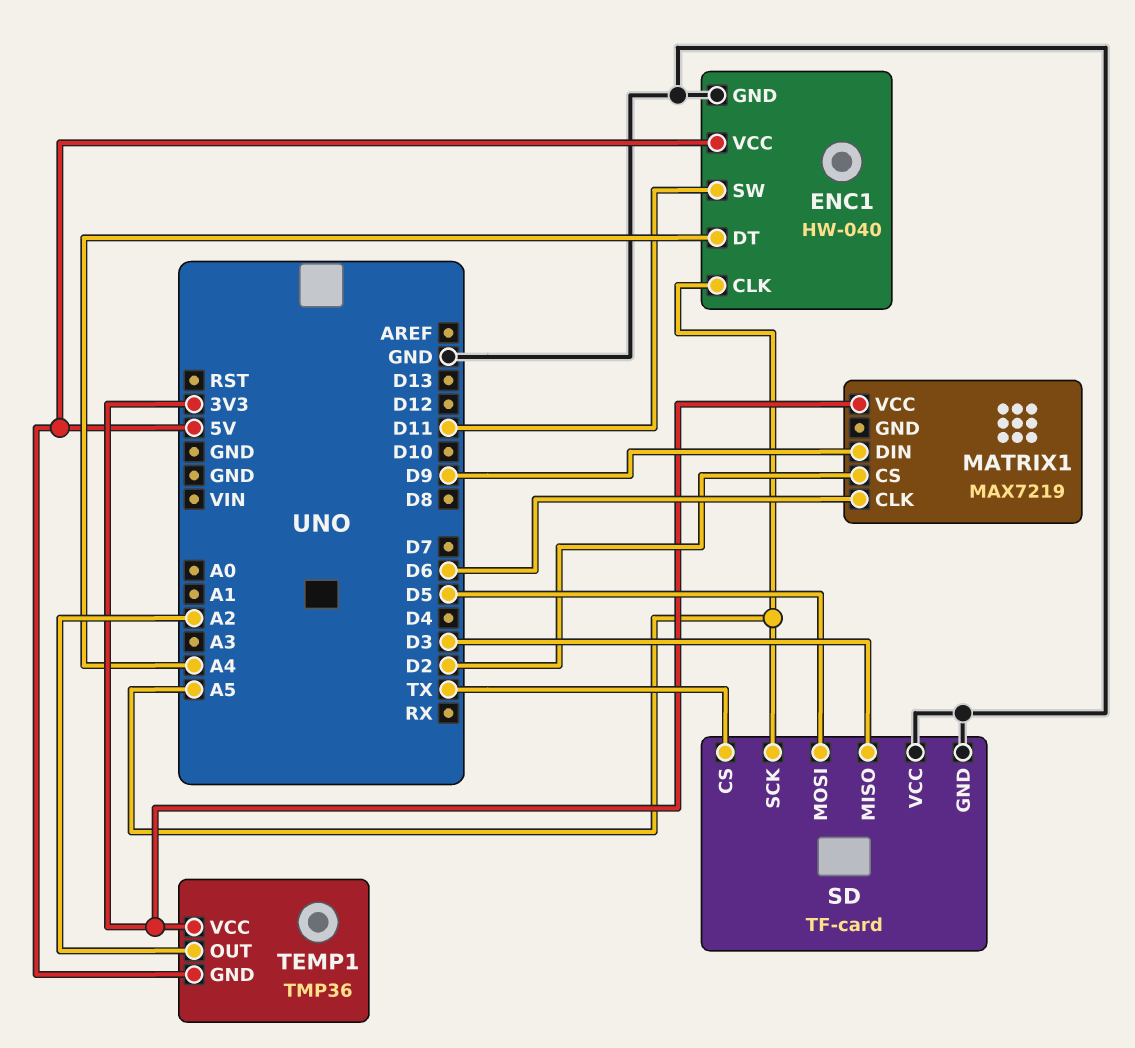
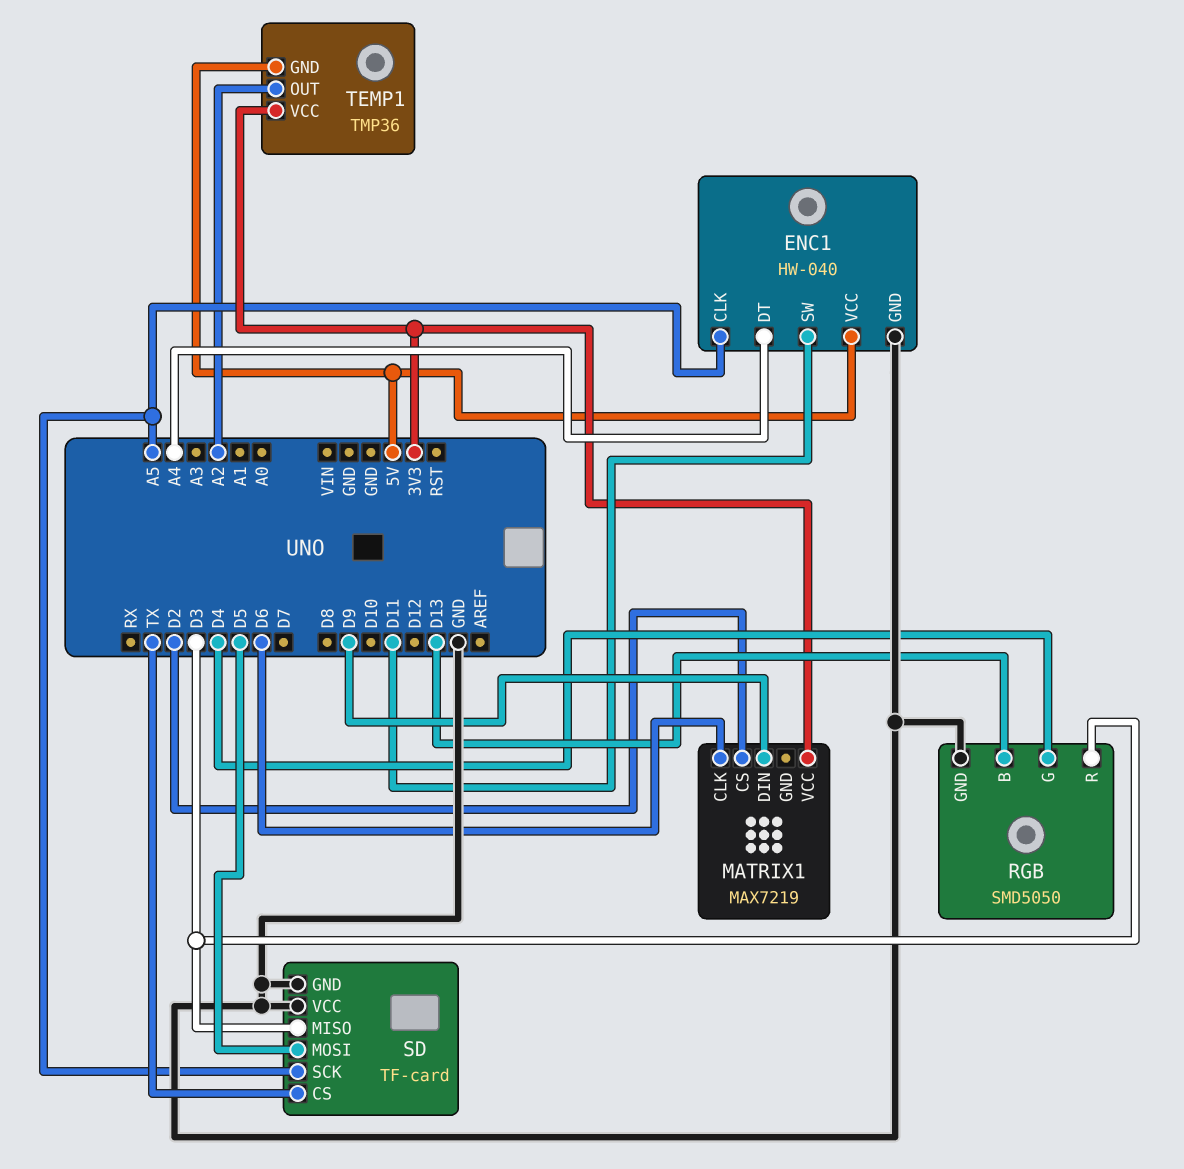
RGB: none -> SMD5050
RGB pin B: none -> D13
RGB pin G: none -> D4
RGB pin GND: none -> GND
RGB pin R: none -> D3

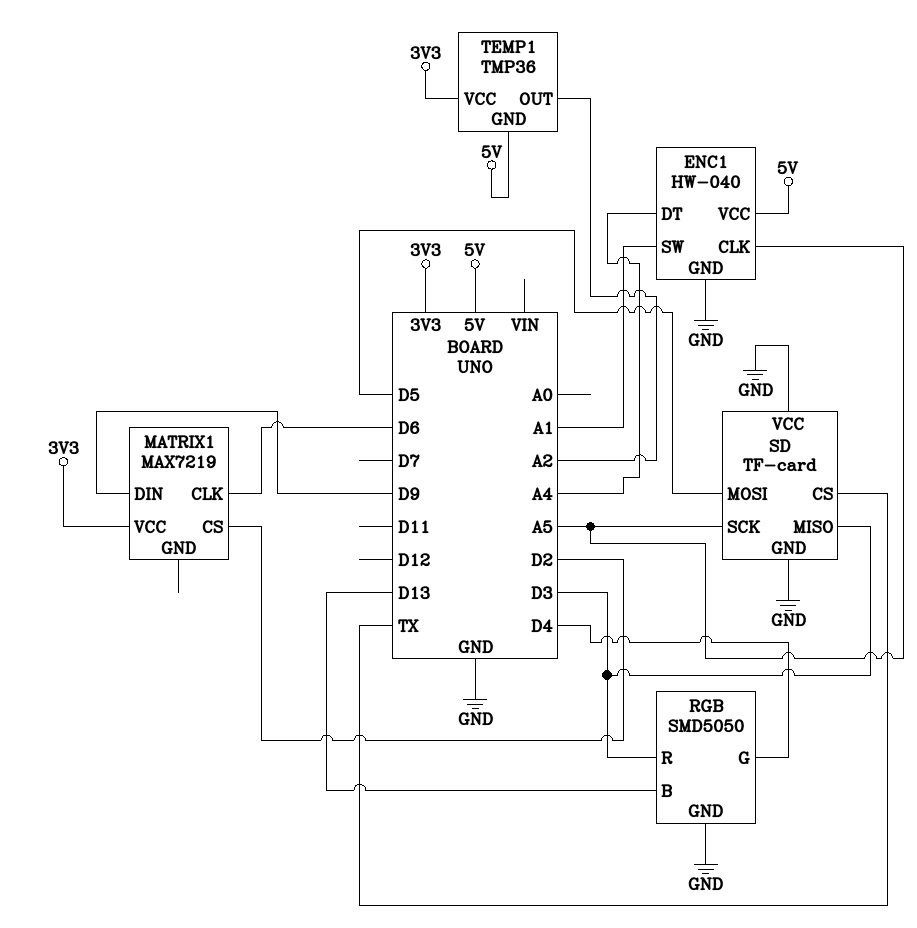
ENC1 pin SW: D11 -> A1

